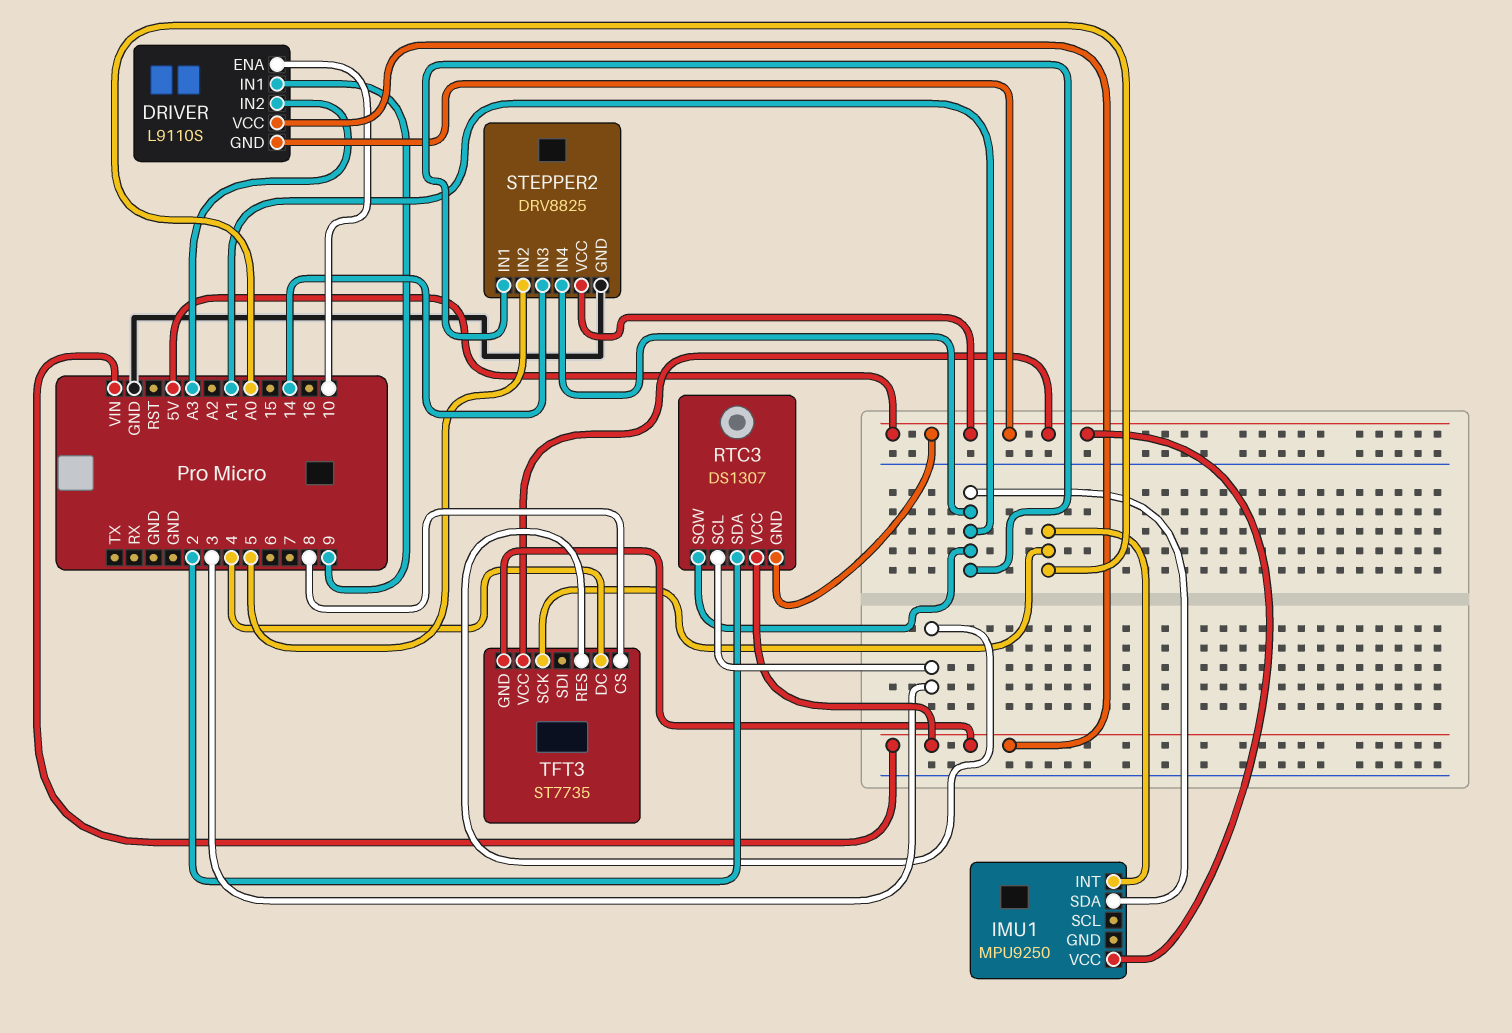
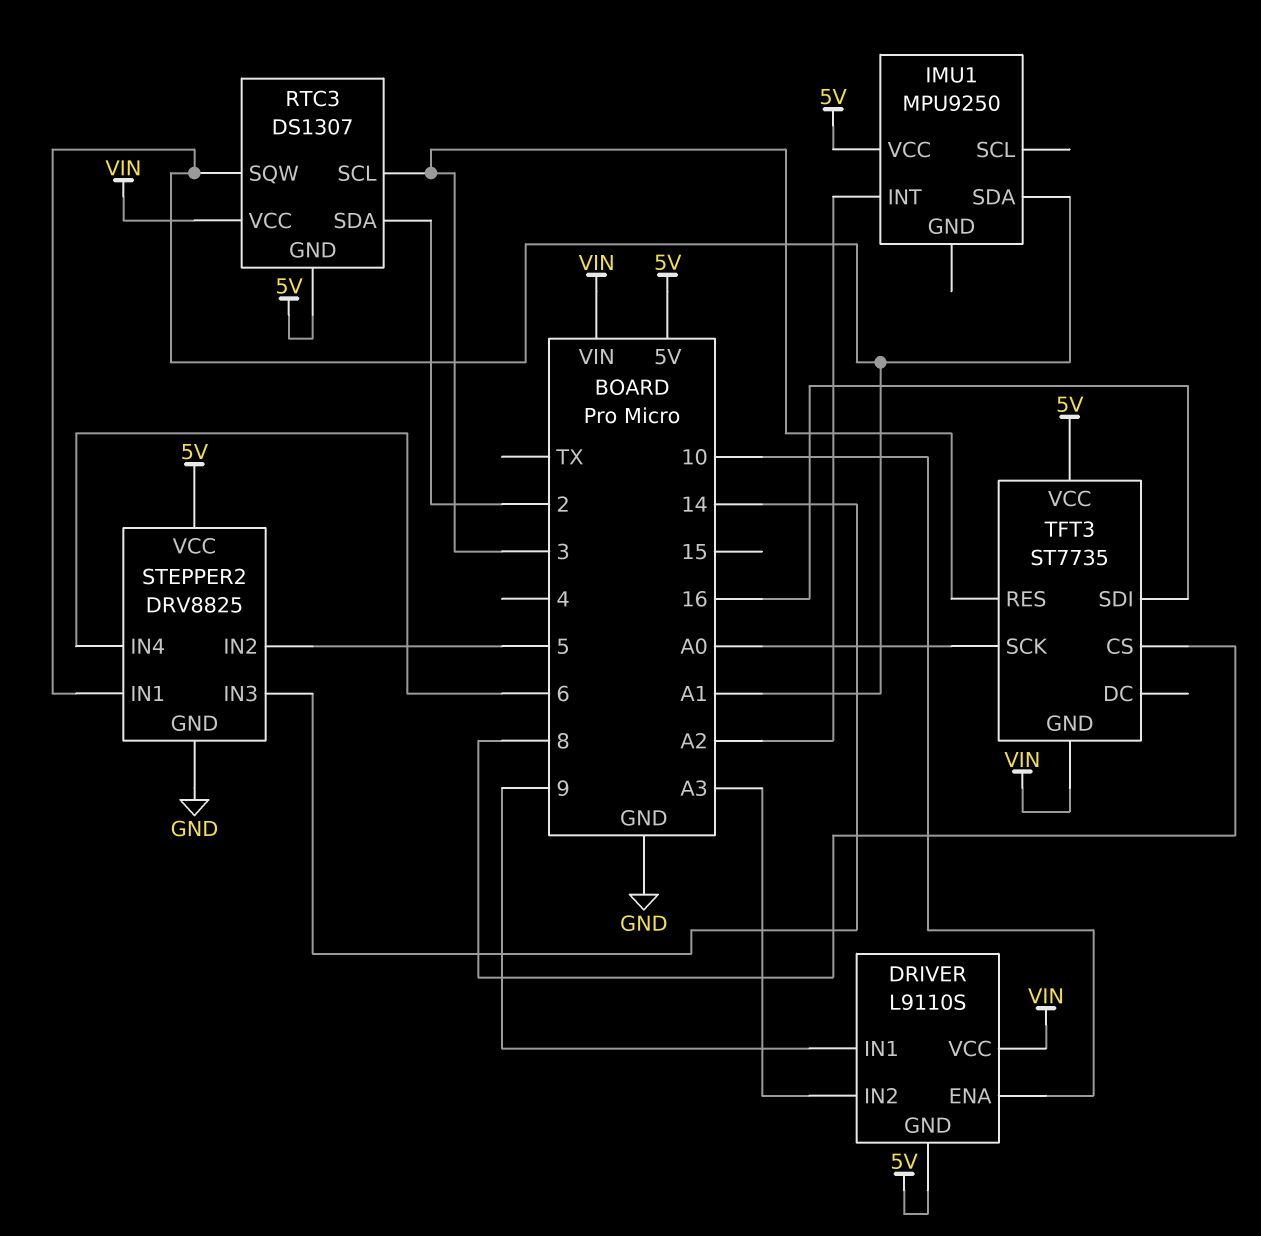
IMU1 pin INT: A0 -> A2
STEPPER2 pin IN4: A1 -> 6
TFT3 pin DC: 4 -> none
TFT3 pin SDI: none -> 16

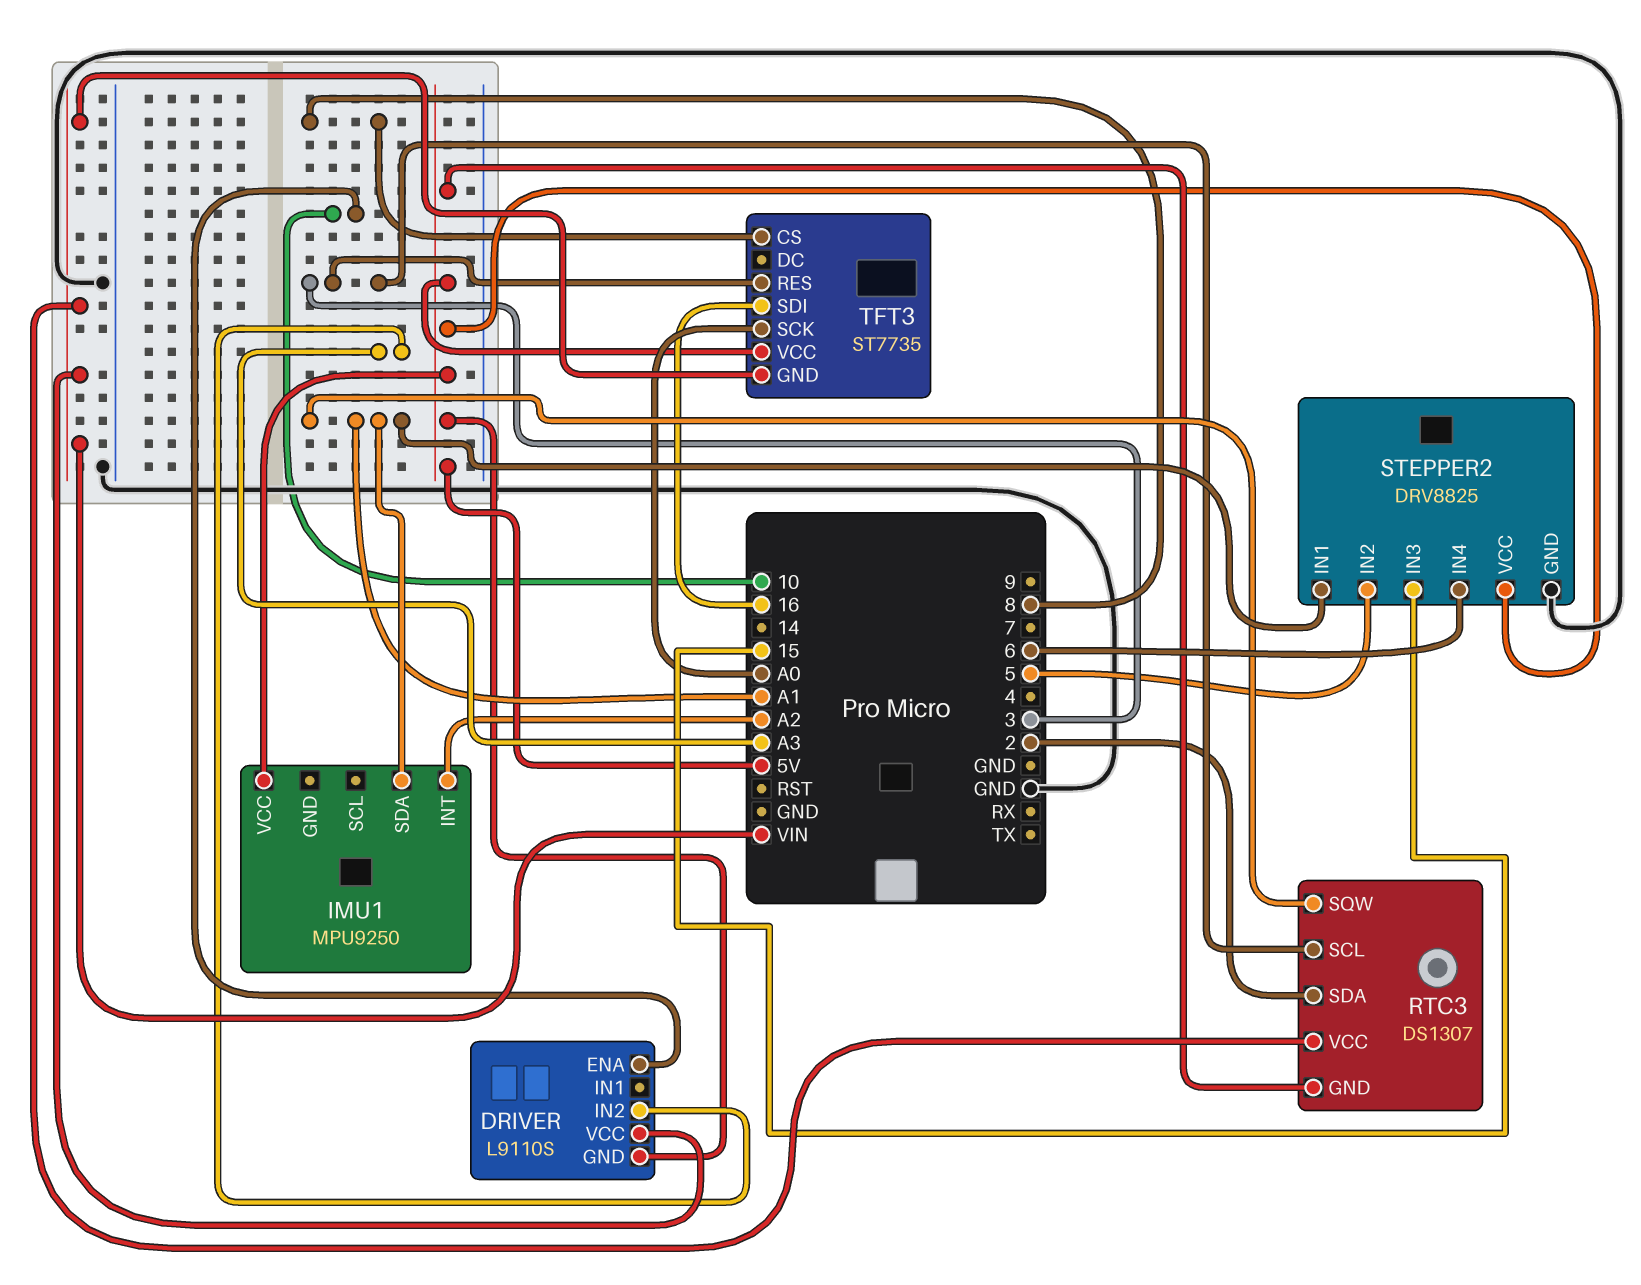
DRIVER pin IN1: 9 -> none
STEPPER2 pin IN3: 14 -> 15

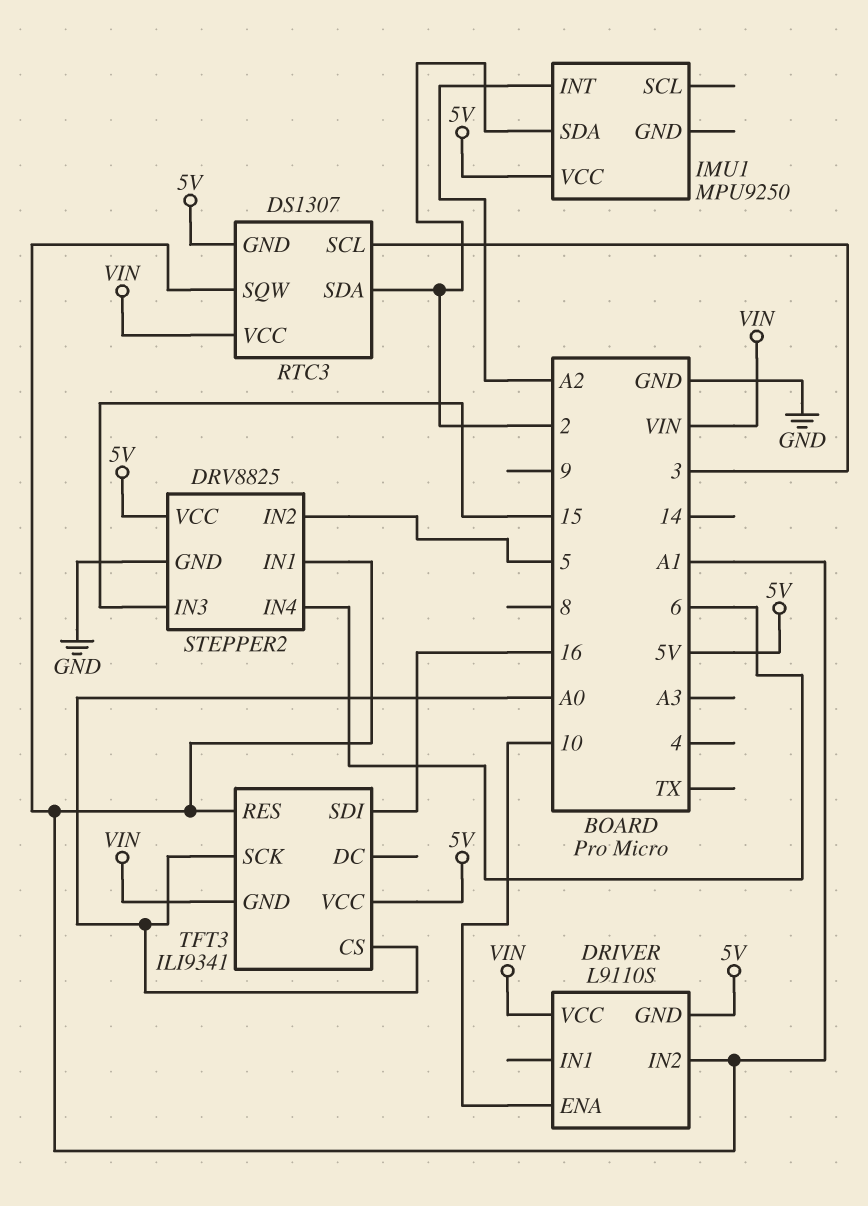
DRIVER pin IN2: A3 -> A1
IMU1 pin SDA: A1 -> 2
TFT3: ST7735 -> ILI9341
TFT3 pin CS: 8 -> A0
TFT3 pin RES: 3 -> A1

